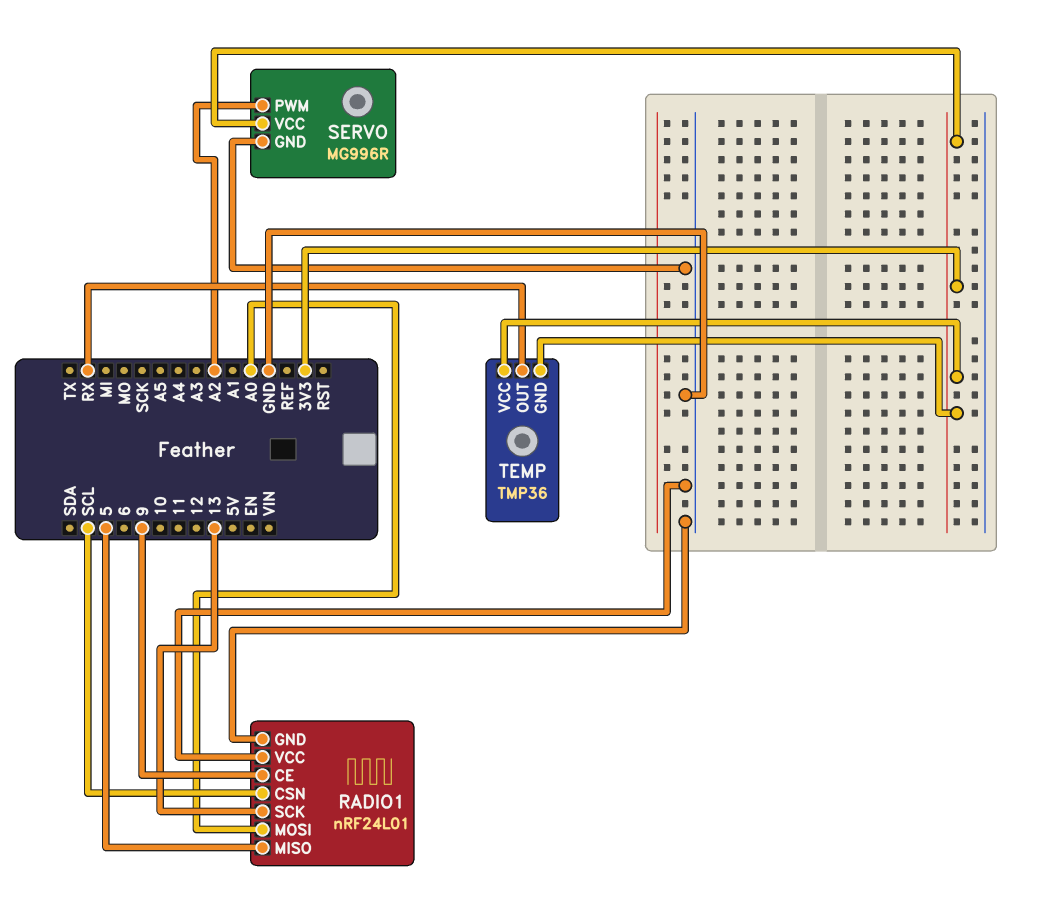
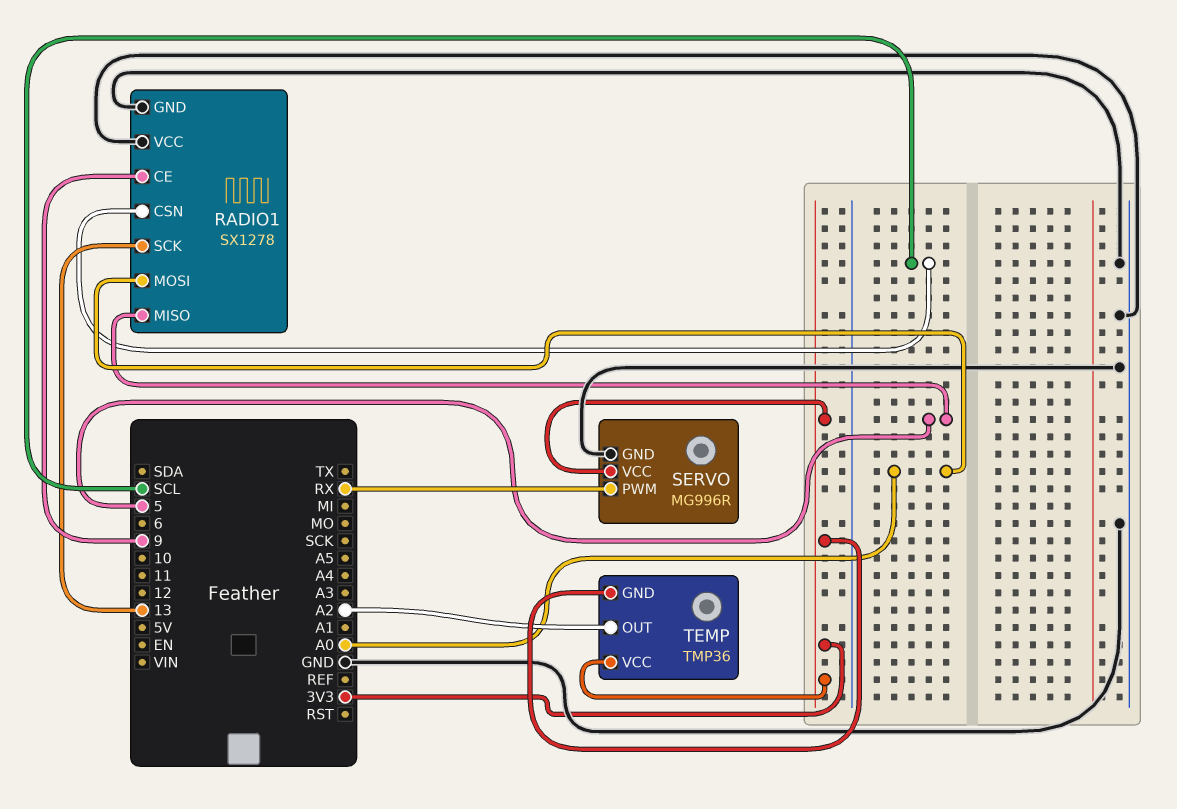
RADIO1: nRF24L01 -> SX1278
SERVO pin PWM: A2 -> RX
TEMP pin OUT: RX -> A2

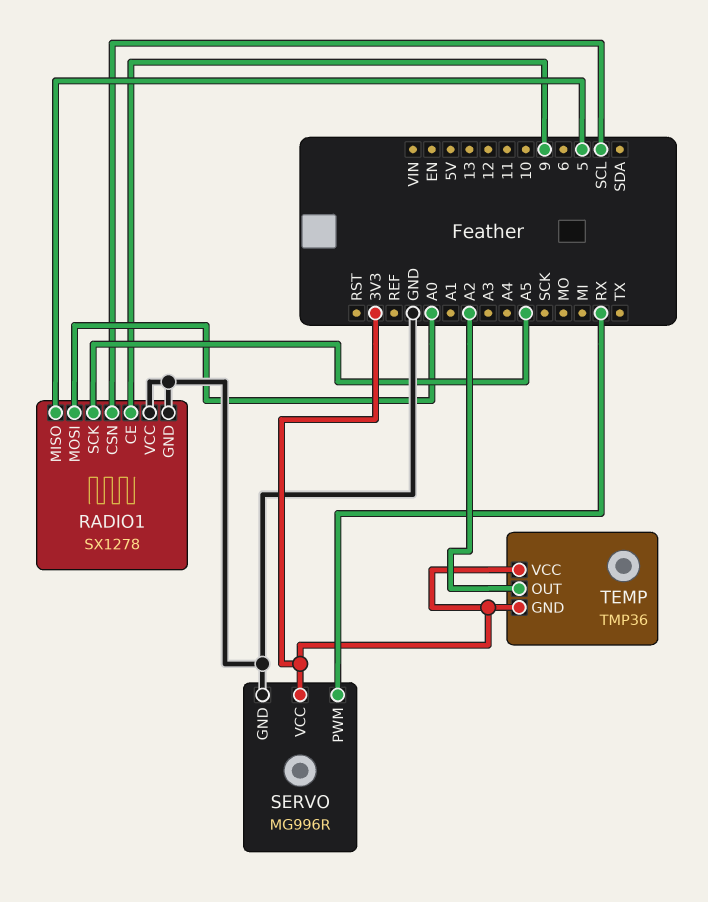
RADIO1 pin SCK: 13 -> A5

